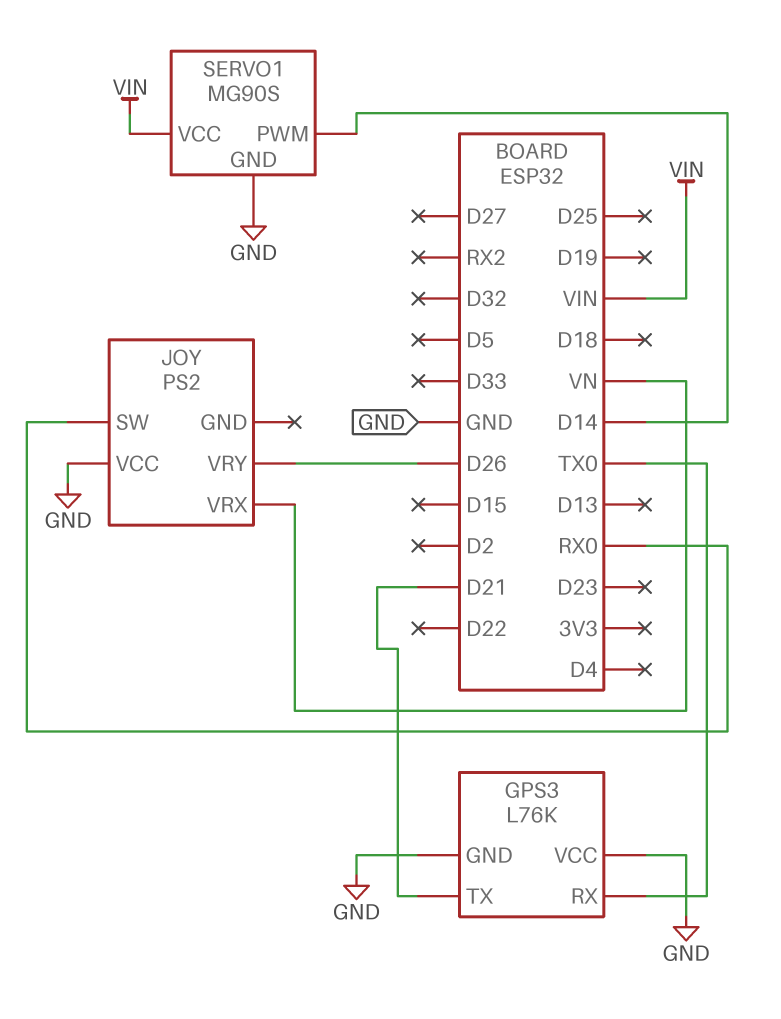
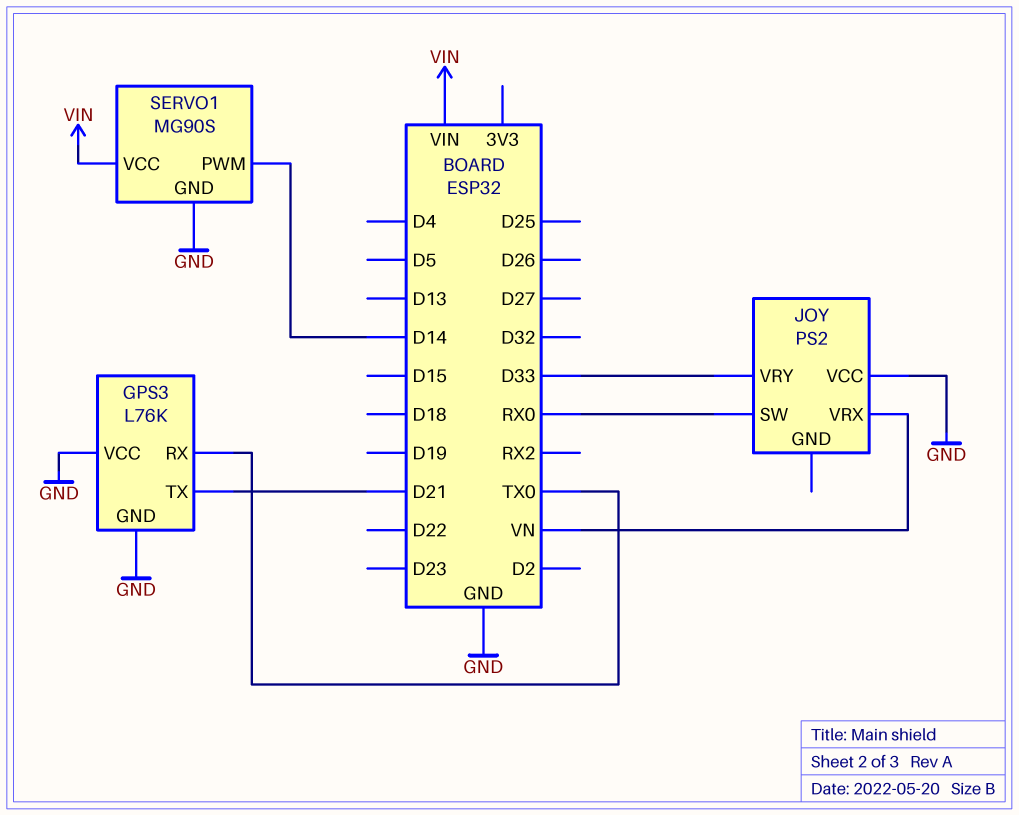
JOY pin VRY: D26 -> D33

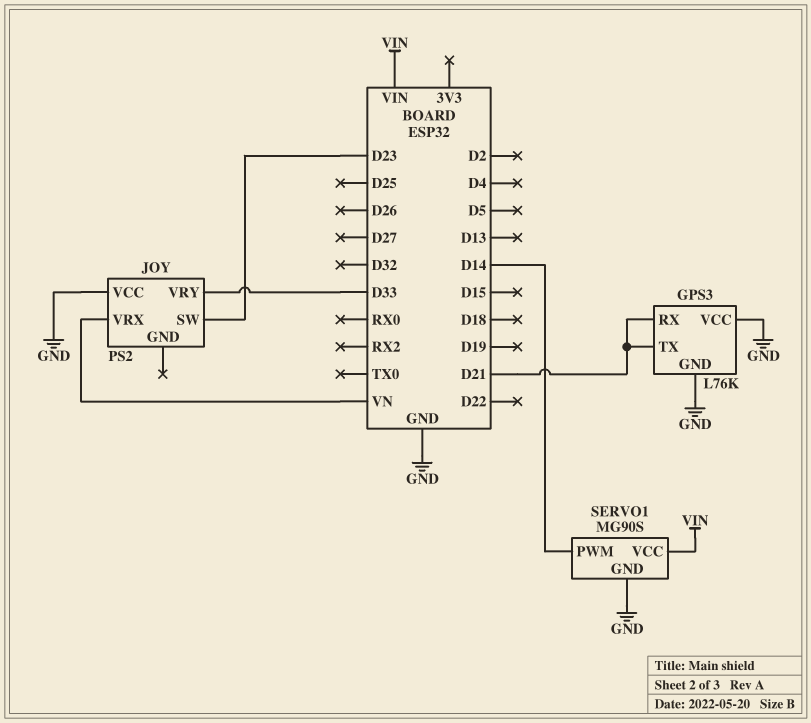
GPS3 pin RX: TX0 -> D21
JOY pin SW: RX0 -> D23

